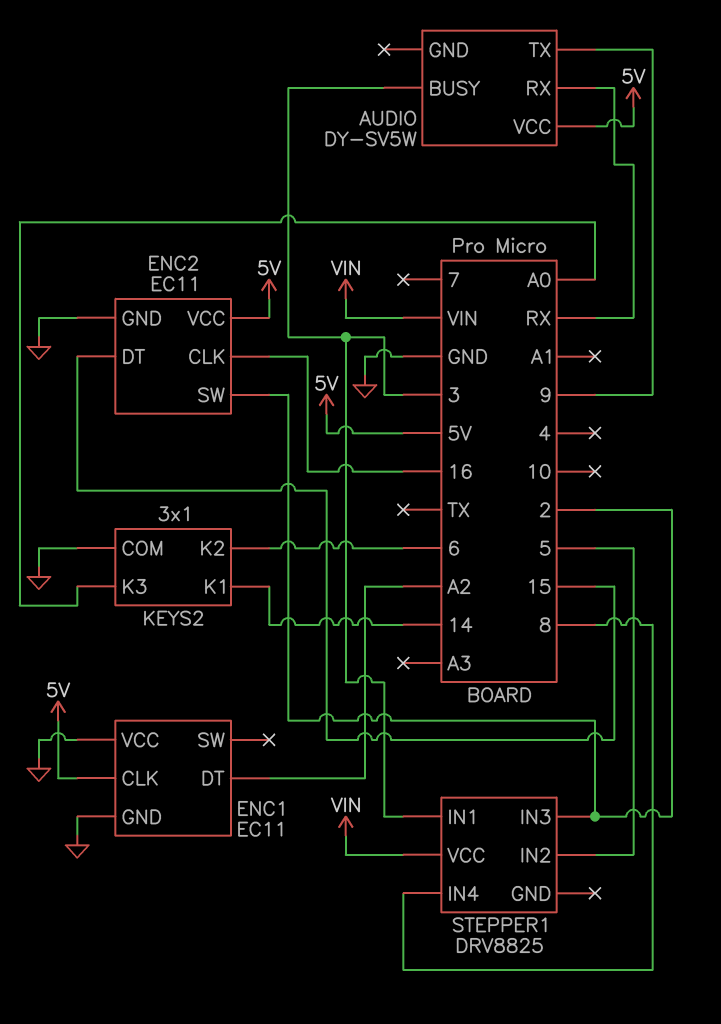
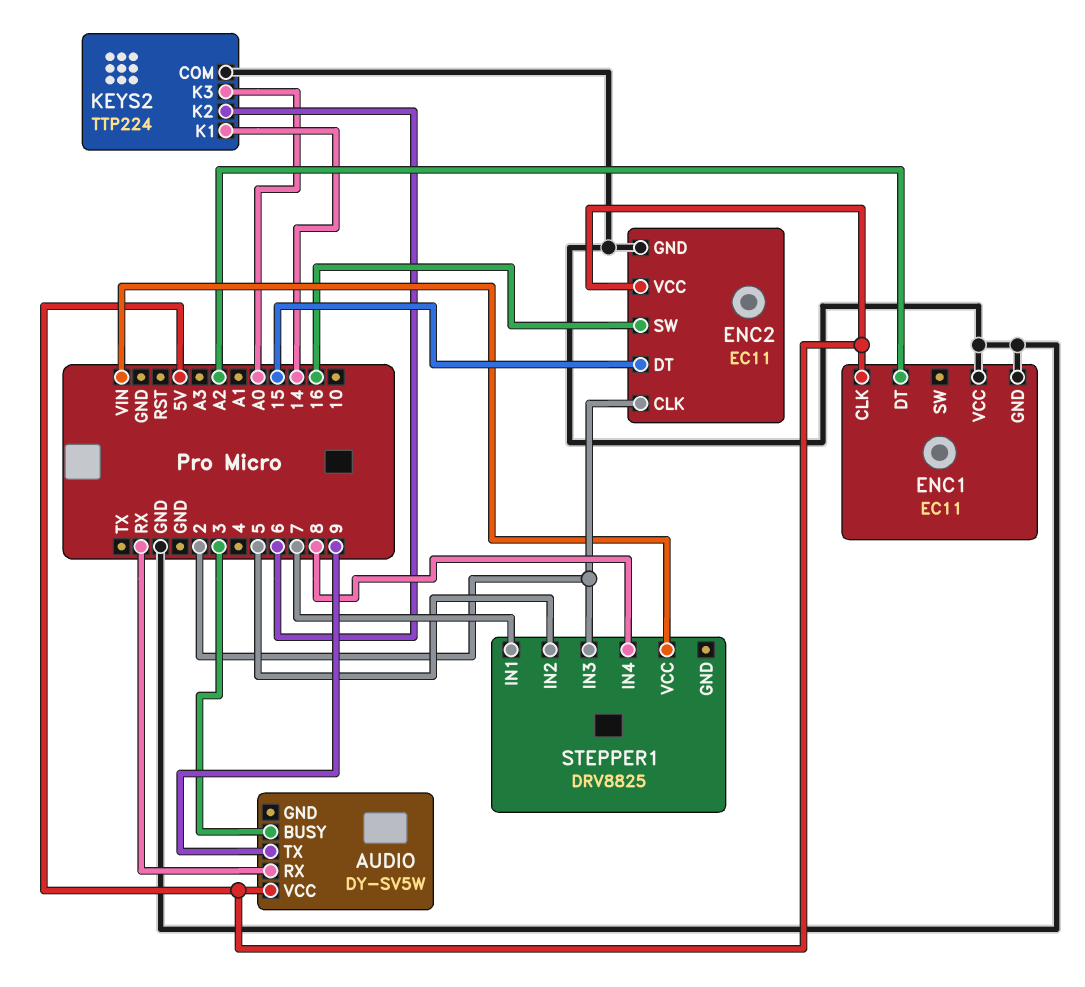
ENC2 pin CLK: 16 -> 2
ENC2 pin SW: 2 -> 16
KEYS2: 3x1 -> TTP224
STEPPER1 pin IN1: 3 -> 7

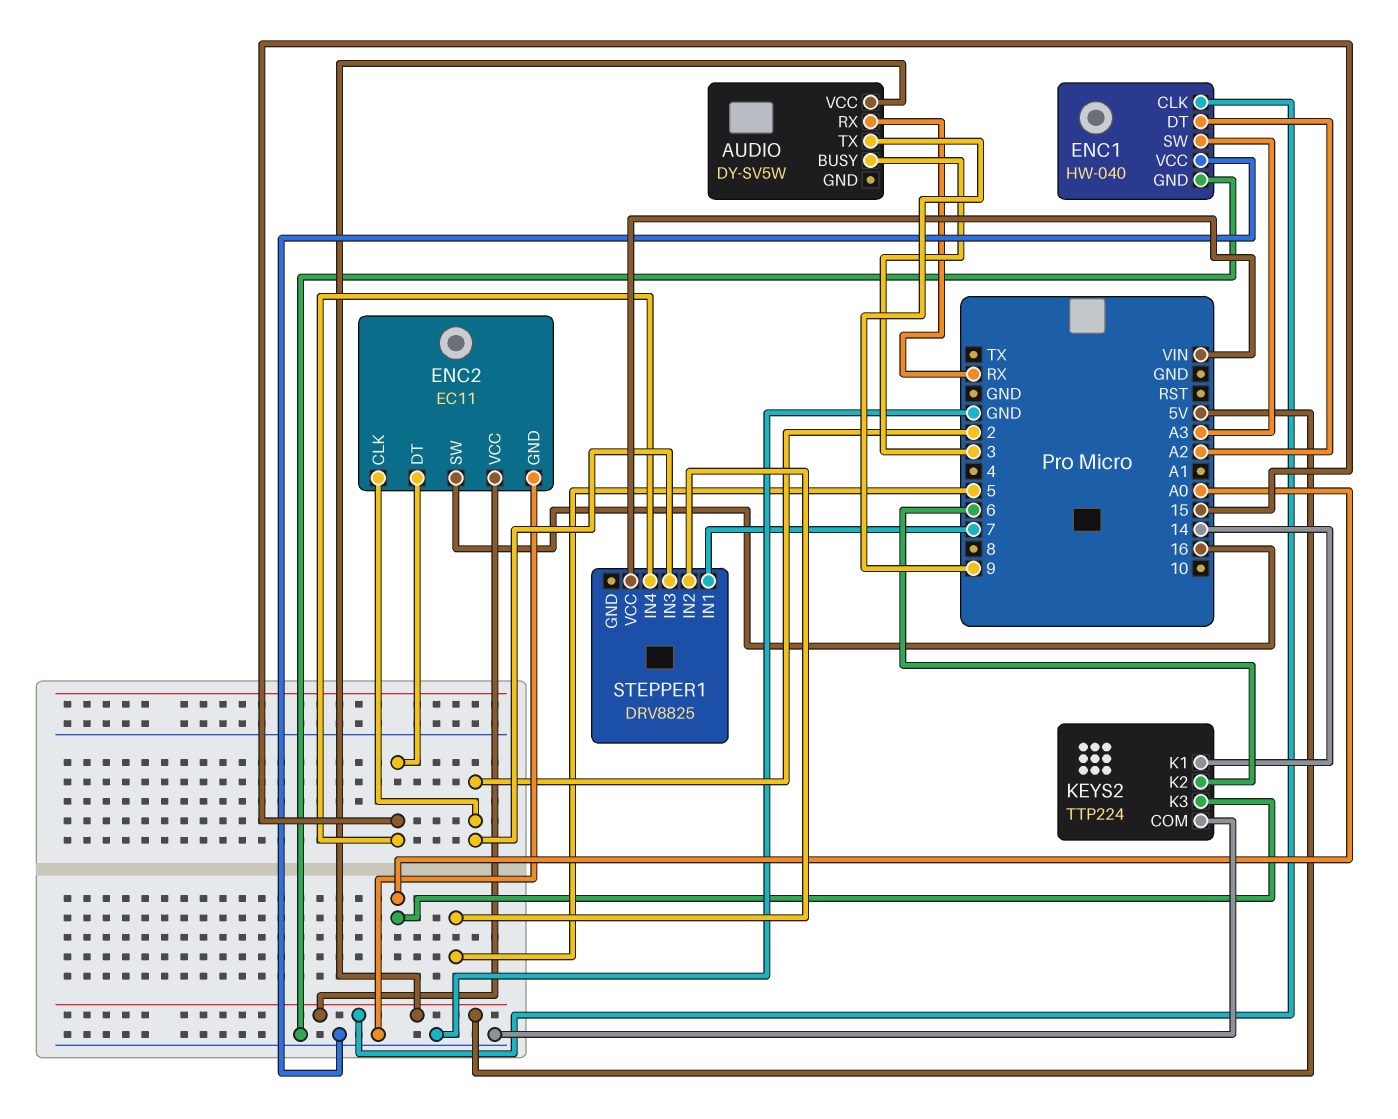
ENC1: EC11 -> HW-040
ENC1 pin SW: none -> A3
STEPPER1 pin IN4: 8 -> 15

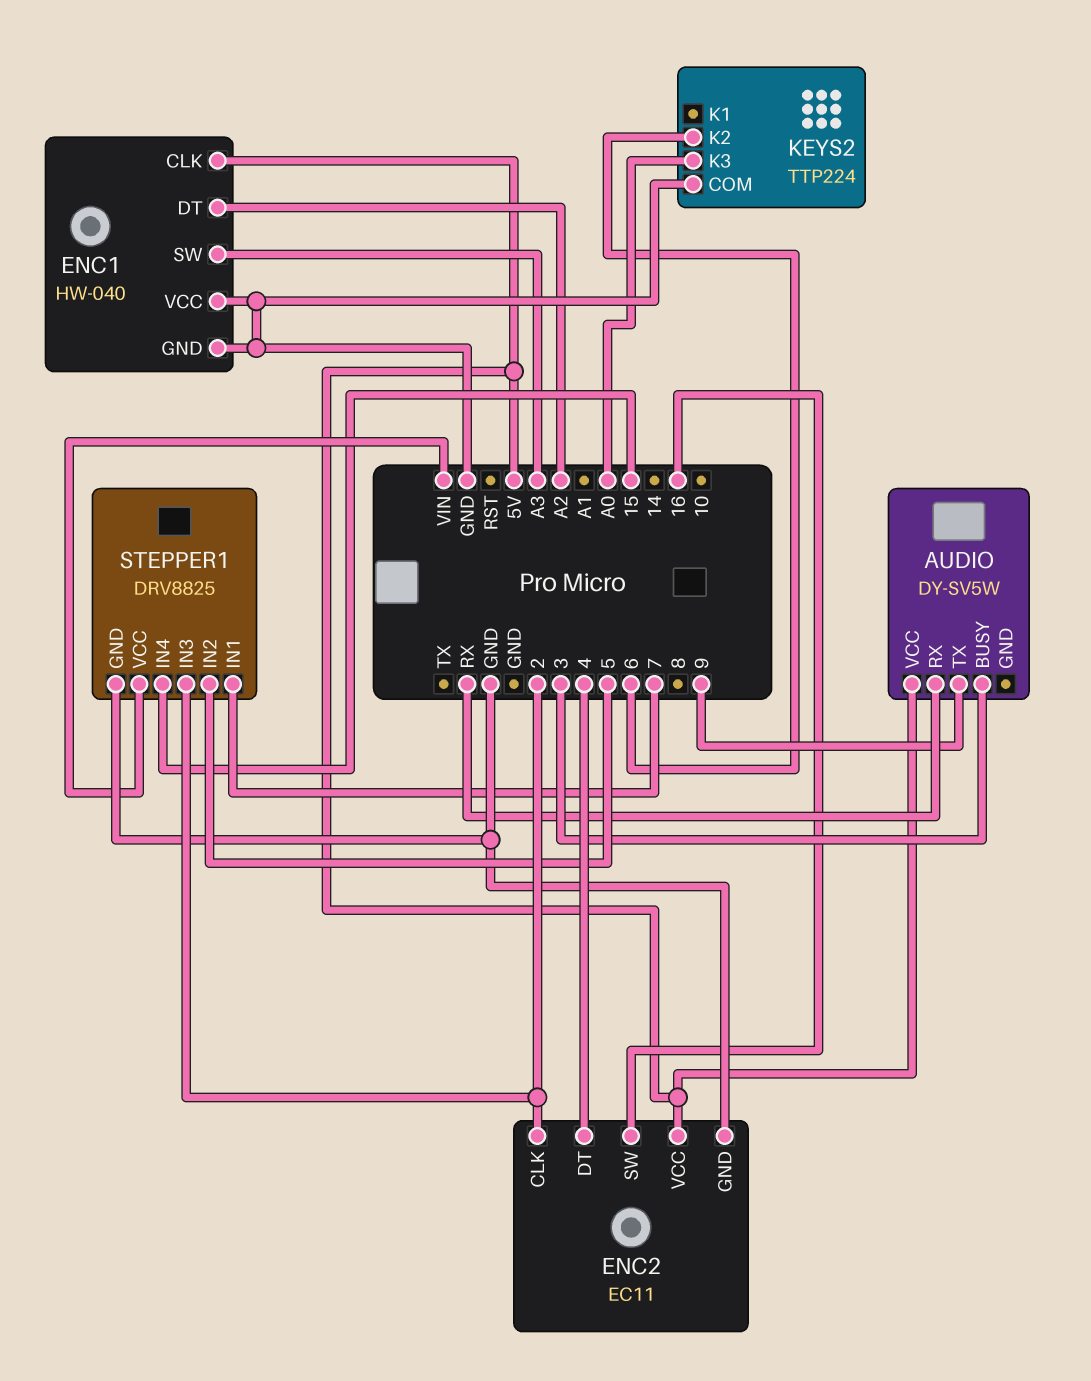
ENC2 pin DT: 15 -> 4
KEYS2 pin K1: 14 -> none
STEPPER1 pin GND: none -> GND

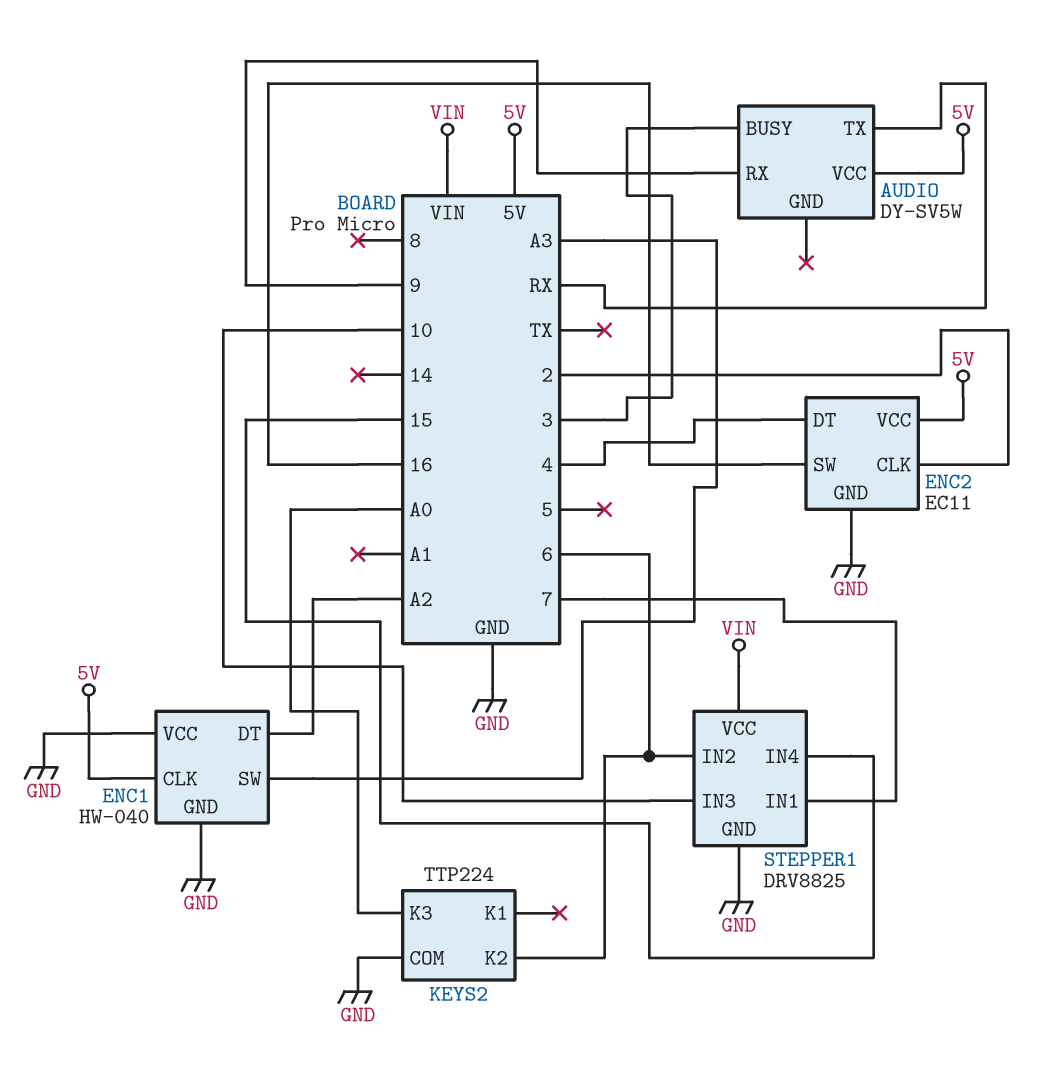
AUDIO pin RX: RX -> 9
AUDIO pin TX: 9 -> RX
STEPPER1 pin IN2: 5 -> 6
STEPPER1 pin IN3: 2 -> 10

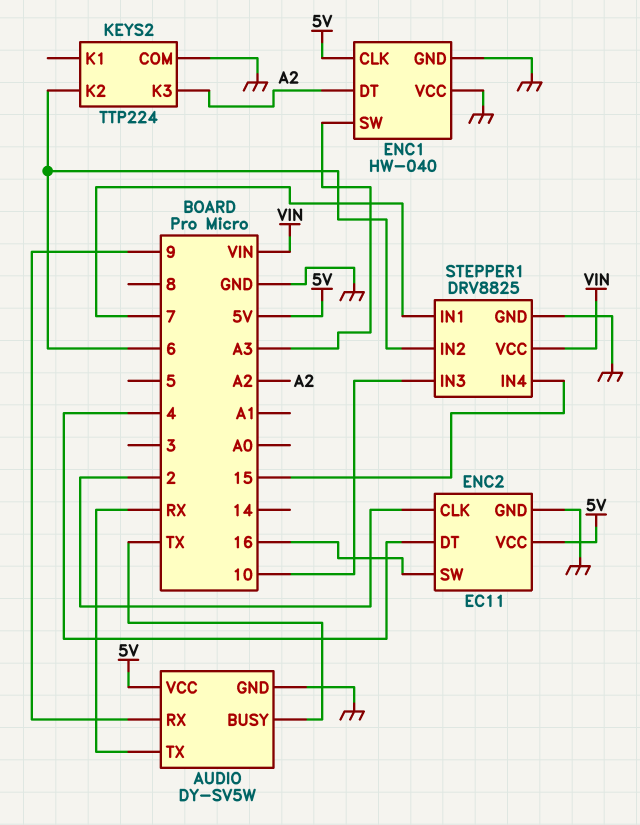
AUDIO pin BUSY: 3 -> TX
AUDIO pin GND: none -> GND
KEYS2 pin K3: A0 -> A2

